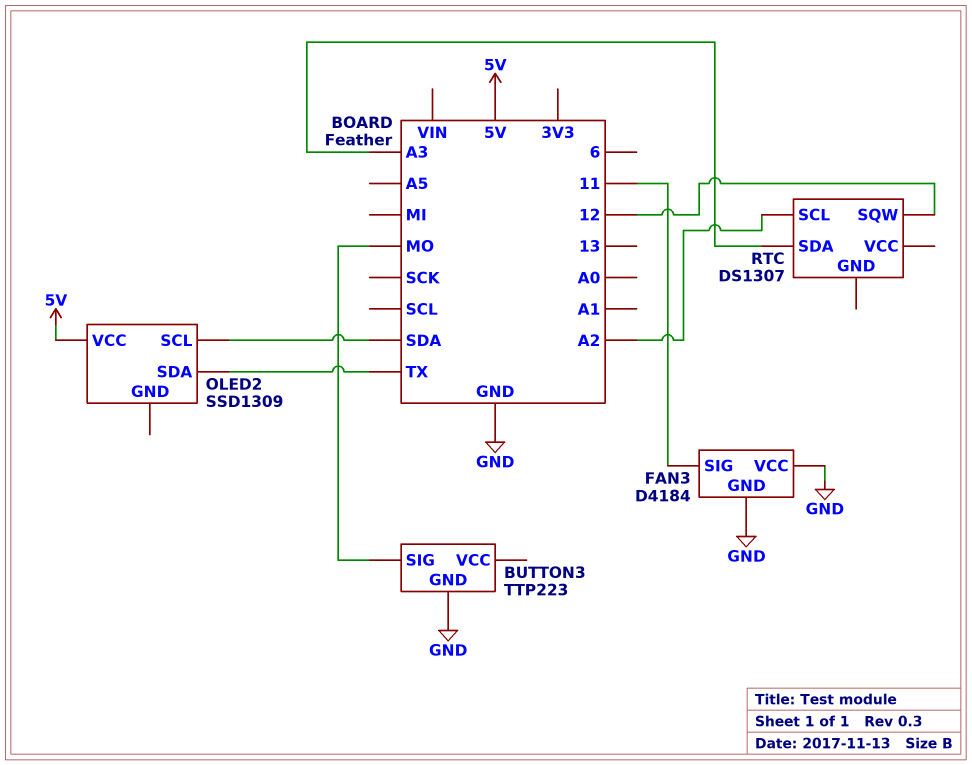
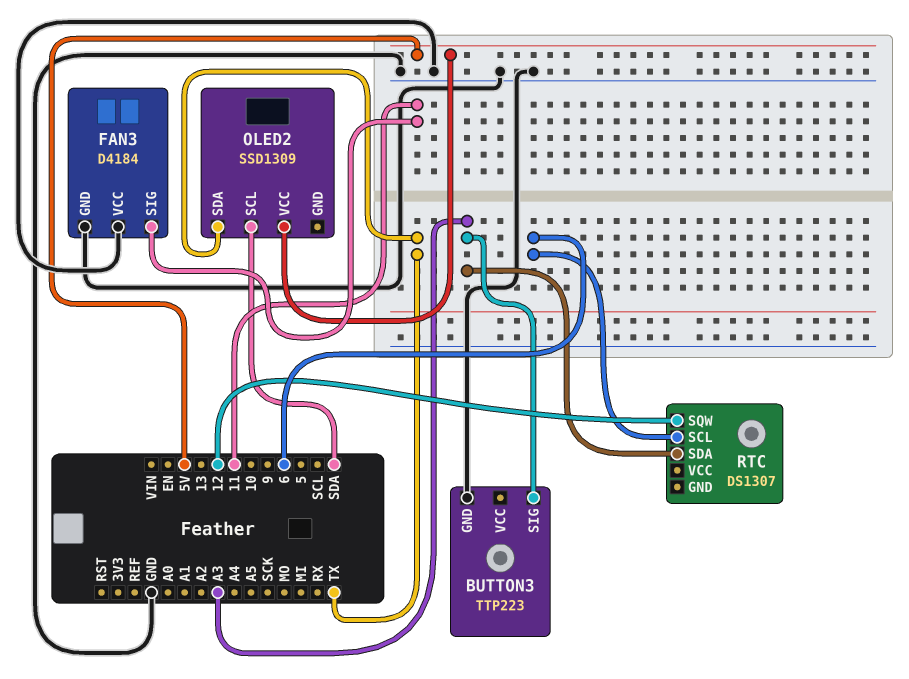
BUTTON3 pin SIG: MO -> A3
RTC pin SCL: A2 -> 6

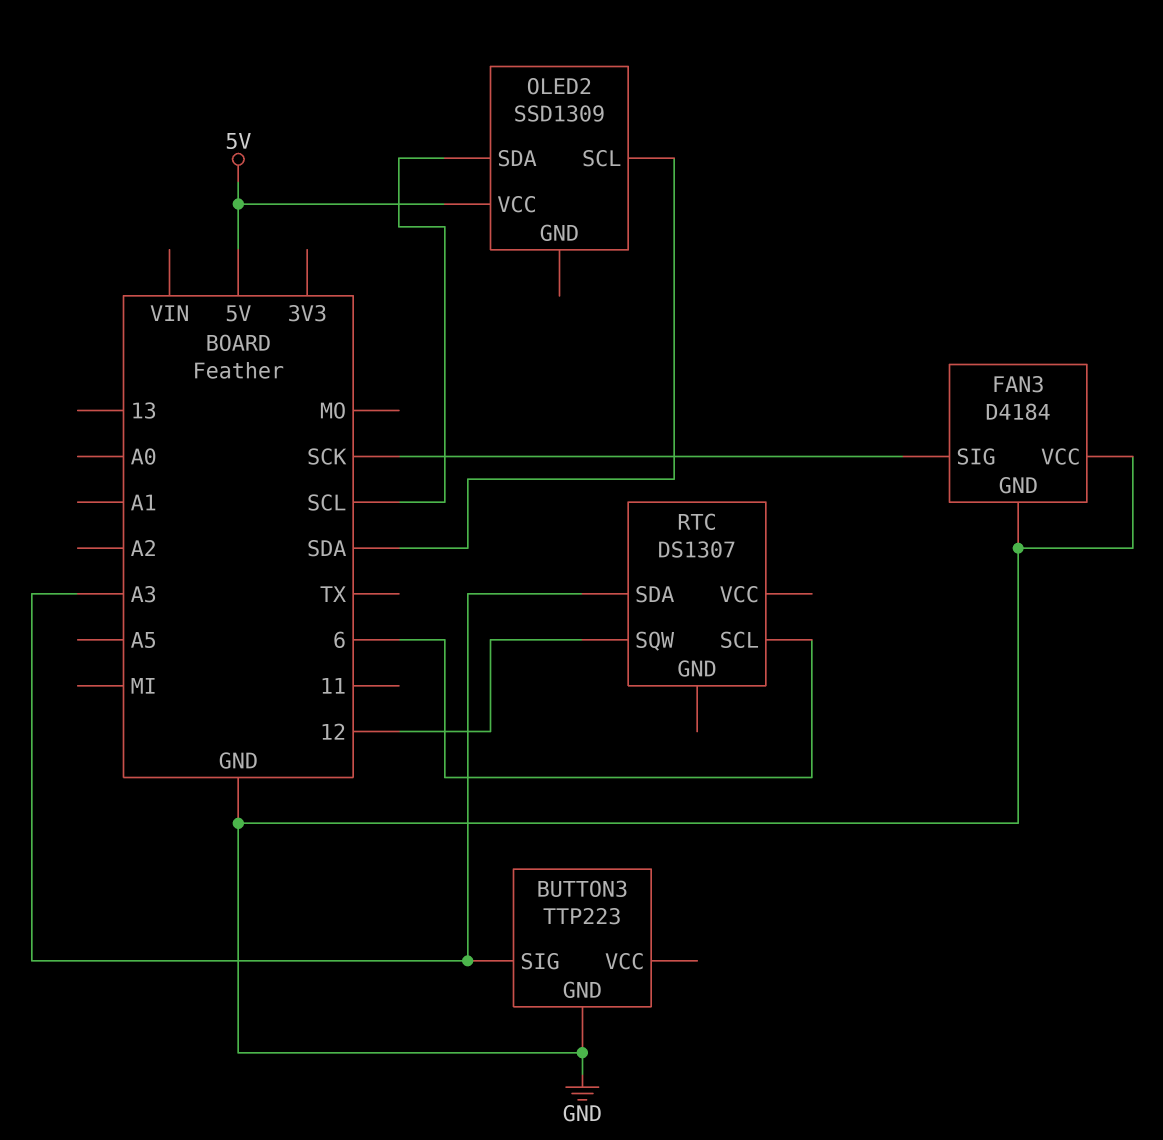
FAN3 pin SIG: 11 -> SCK
OLED2 pin SDA: TX -> SCL

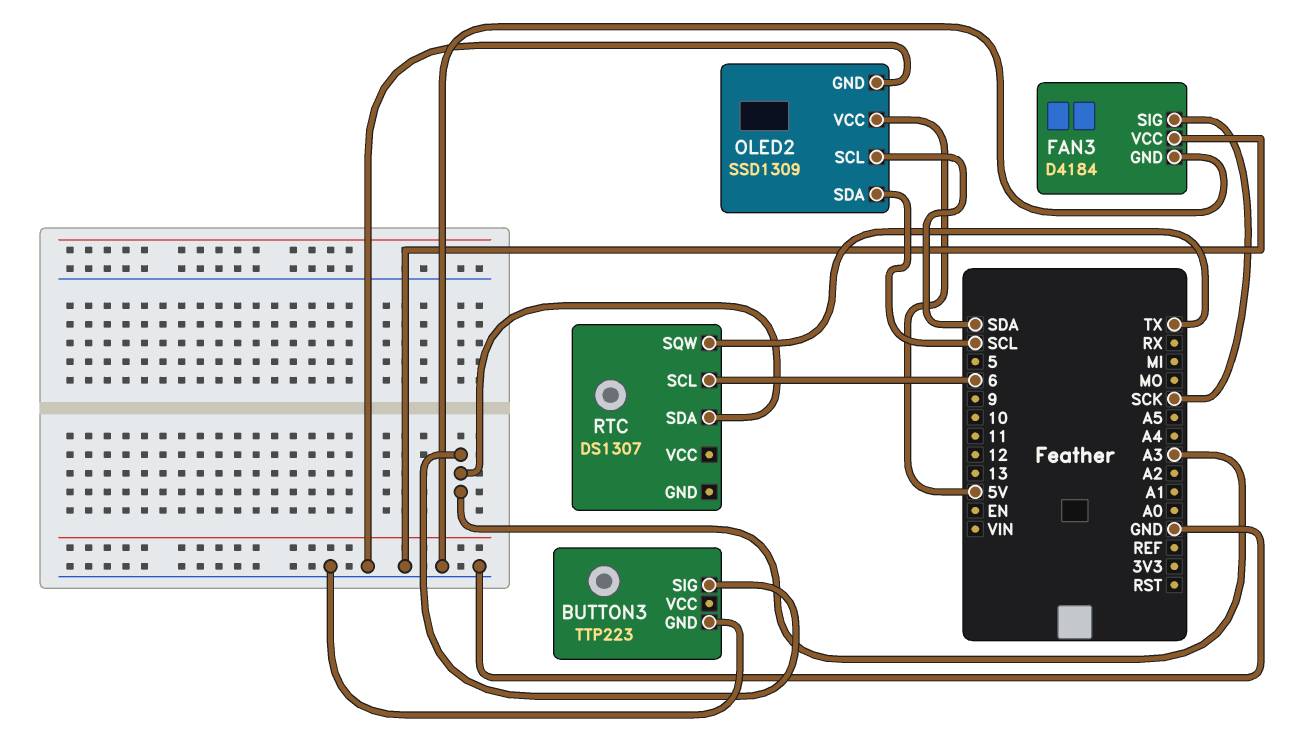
OLED2 pin GND: none -> GND
RTC pin SQW: 12 -> TX

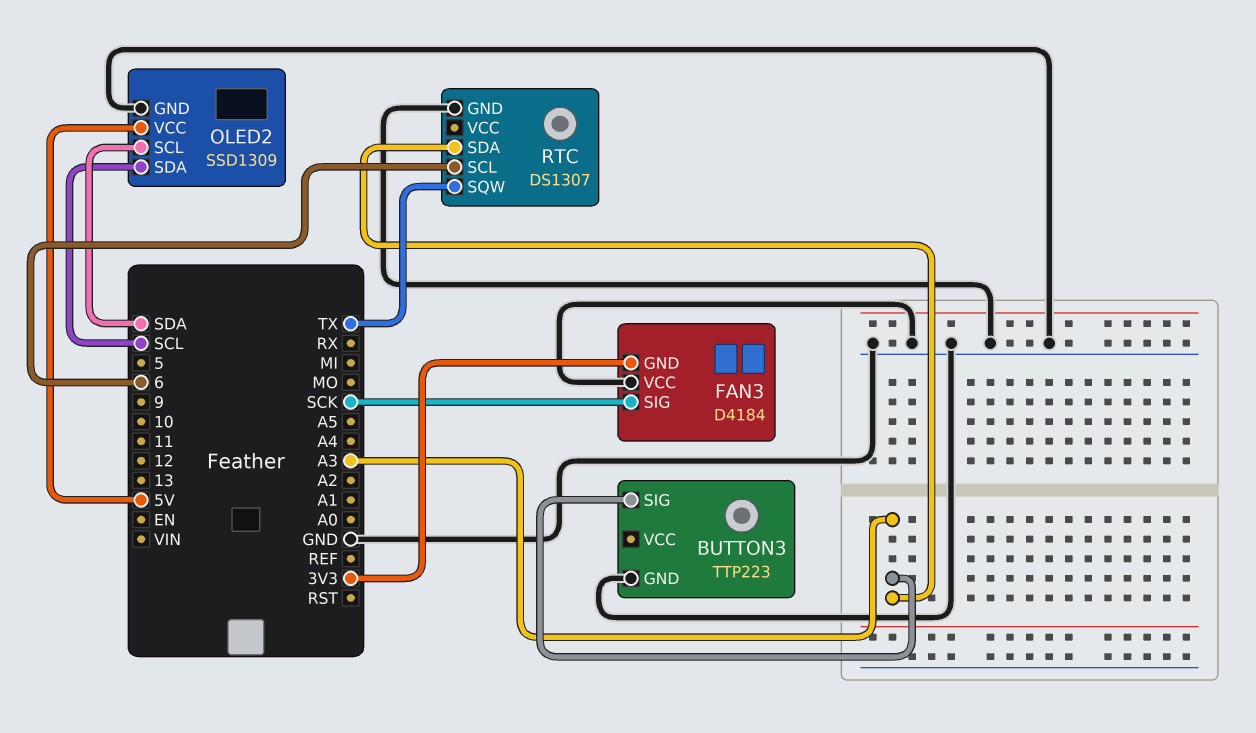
FAN3 pin GND: GND -> 3V3
RTC pin GND: none -> GND

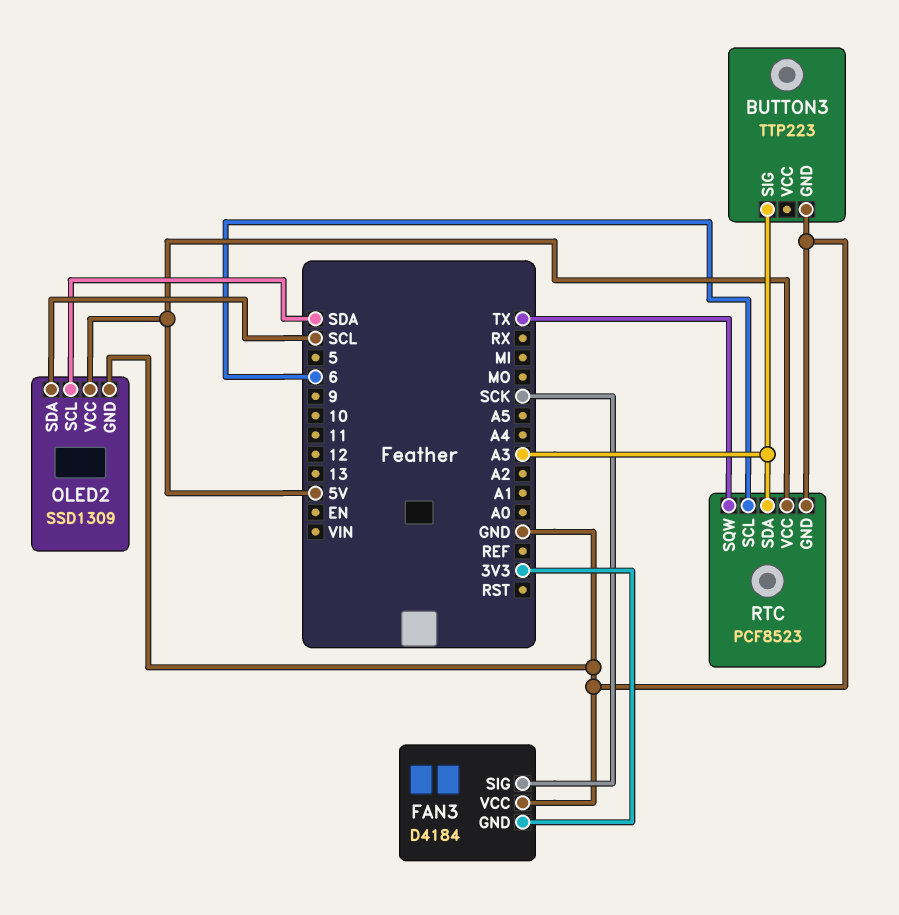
RTC: DS1307 -> PCF8523
RTC pin VCC: none -> 5V

